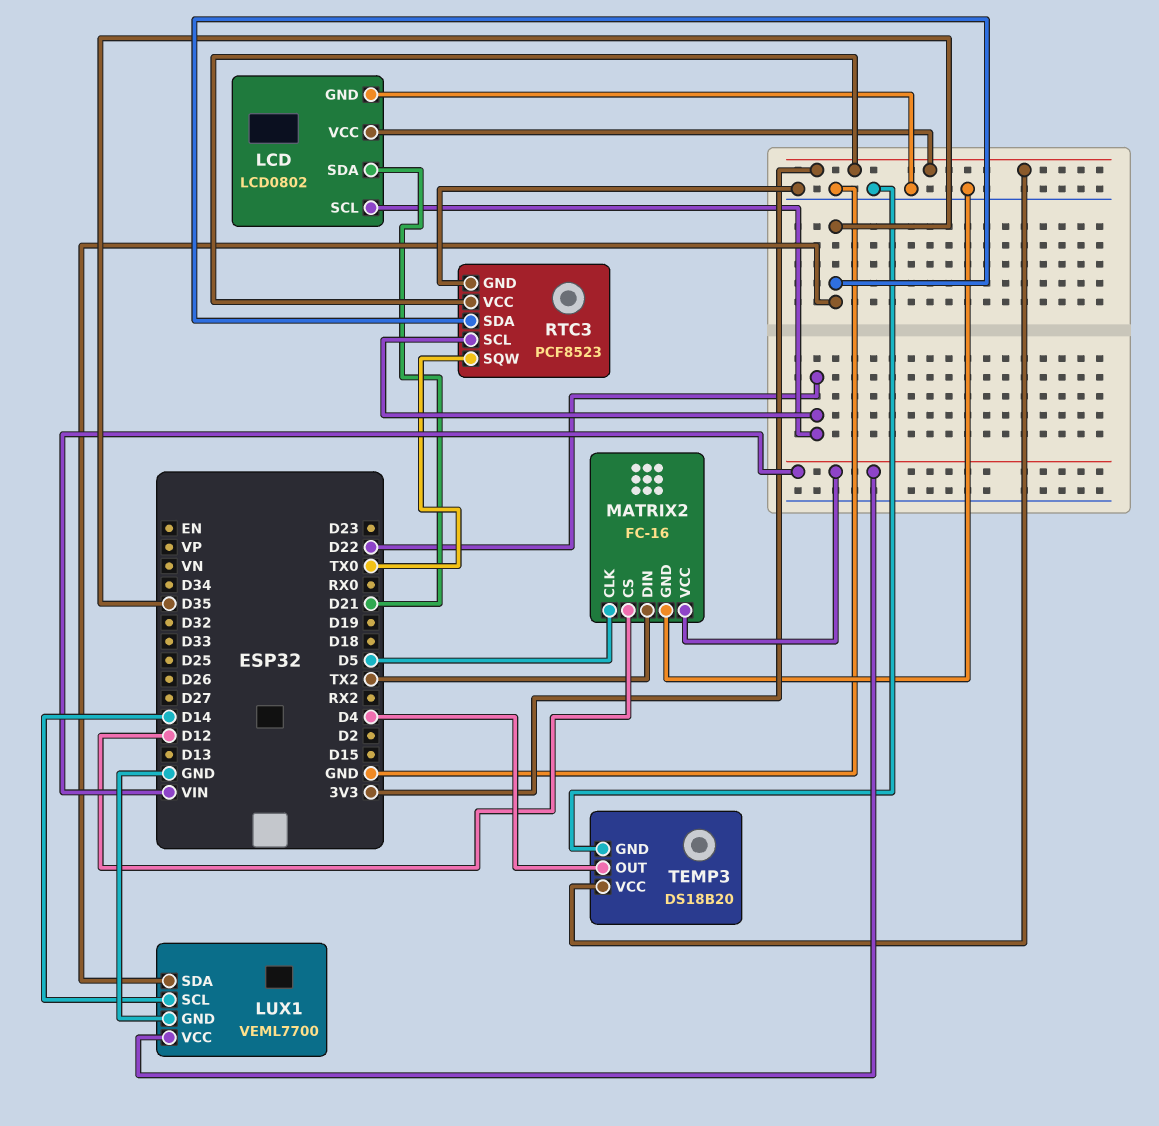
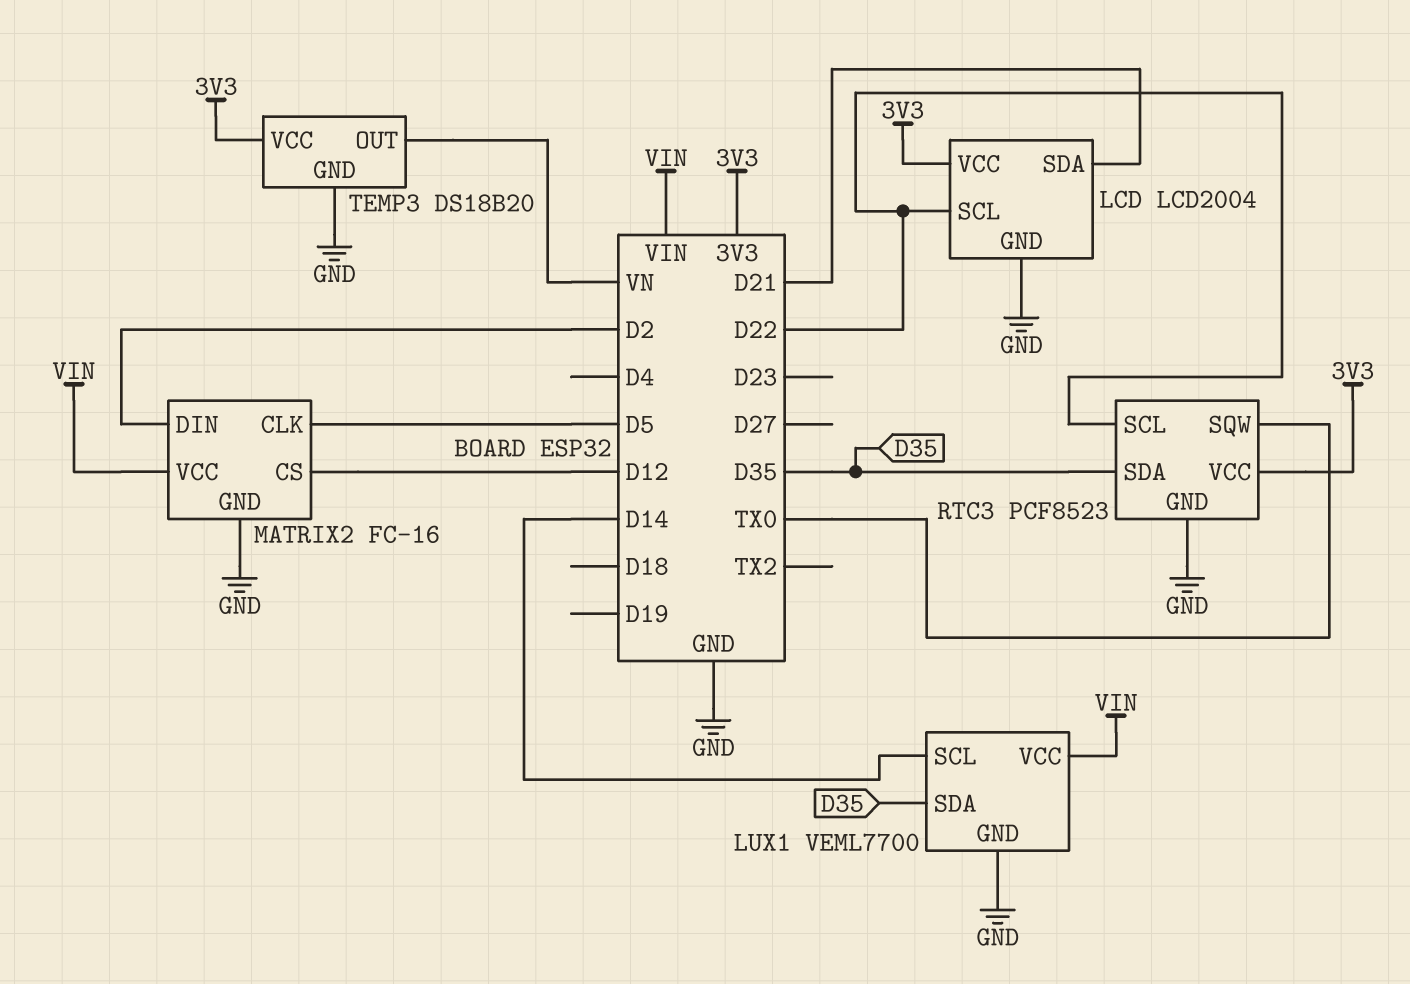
LCD: LCD0802 -> LCD2004
MATRIX2 pin DIN: TX2 -> D2
TEMP3 pin OUT: D4 -> VN

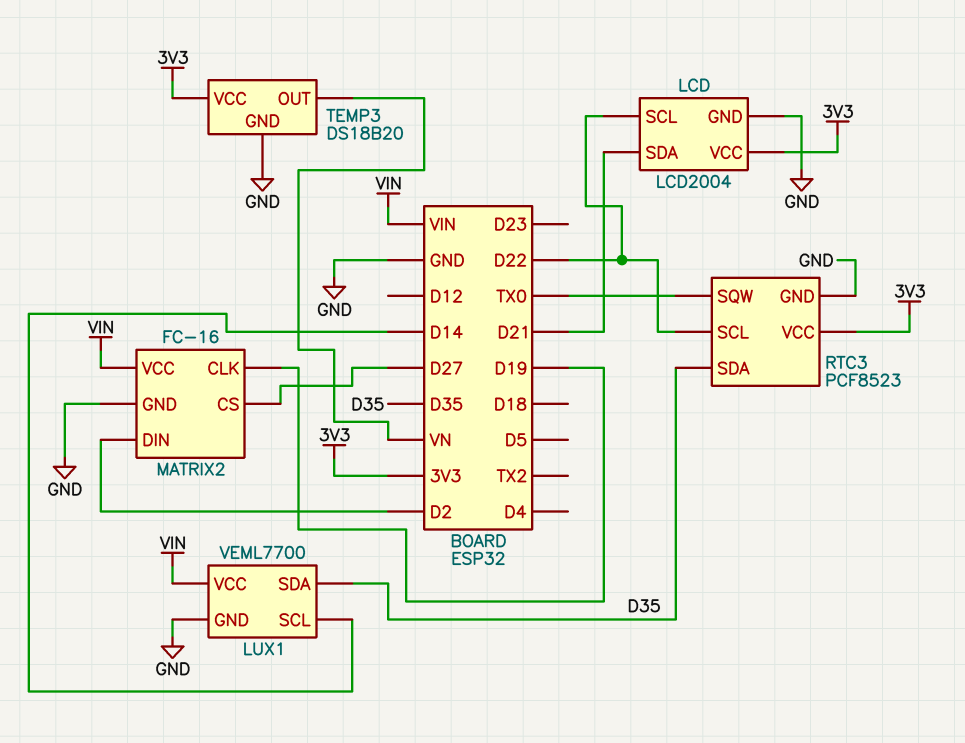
MATRIX2 pin CLK: D5 -> D19
MATRIX2 pin CS: D12 -> D27

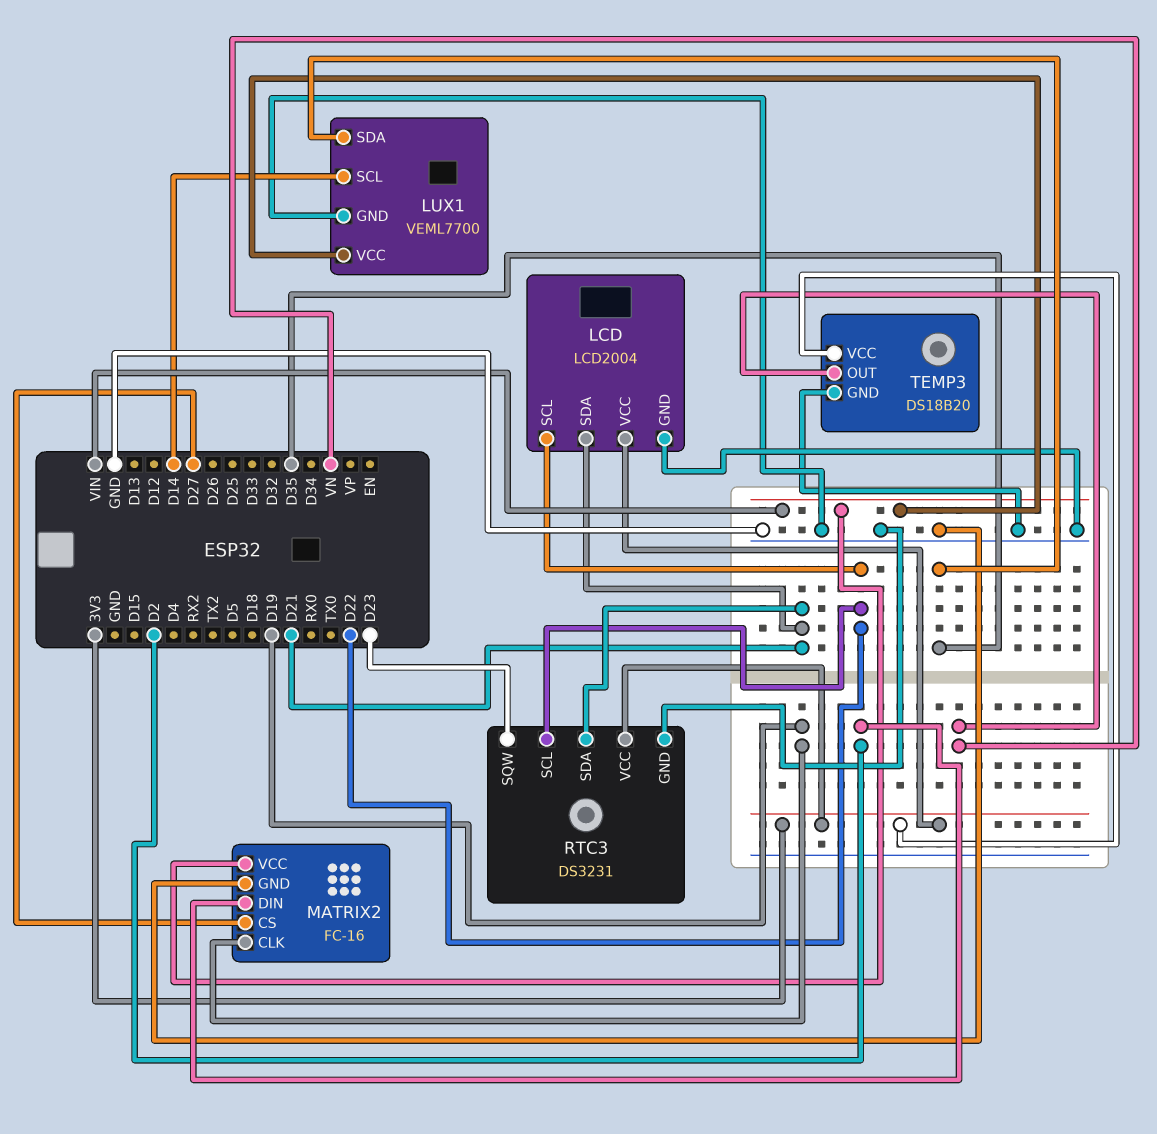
RTC3: PCF8523 -> DS3231
RTC3 pin SDA: D35 -> D21
RTC3 pin SQW: TX0 -> D23

